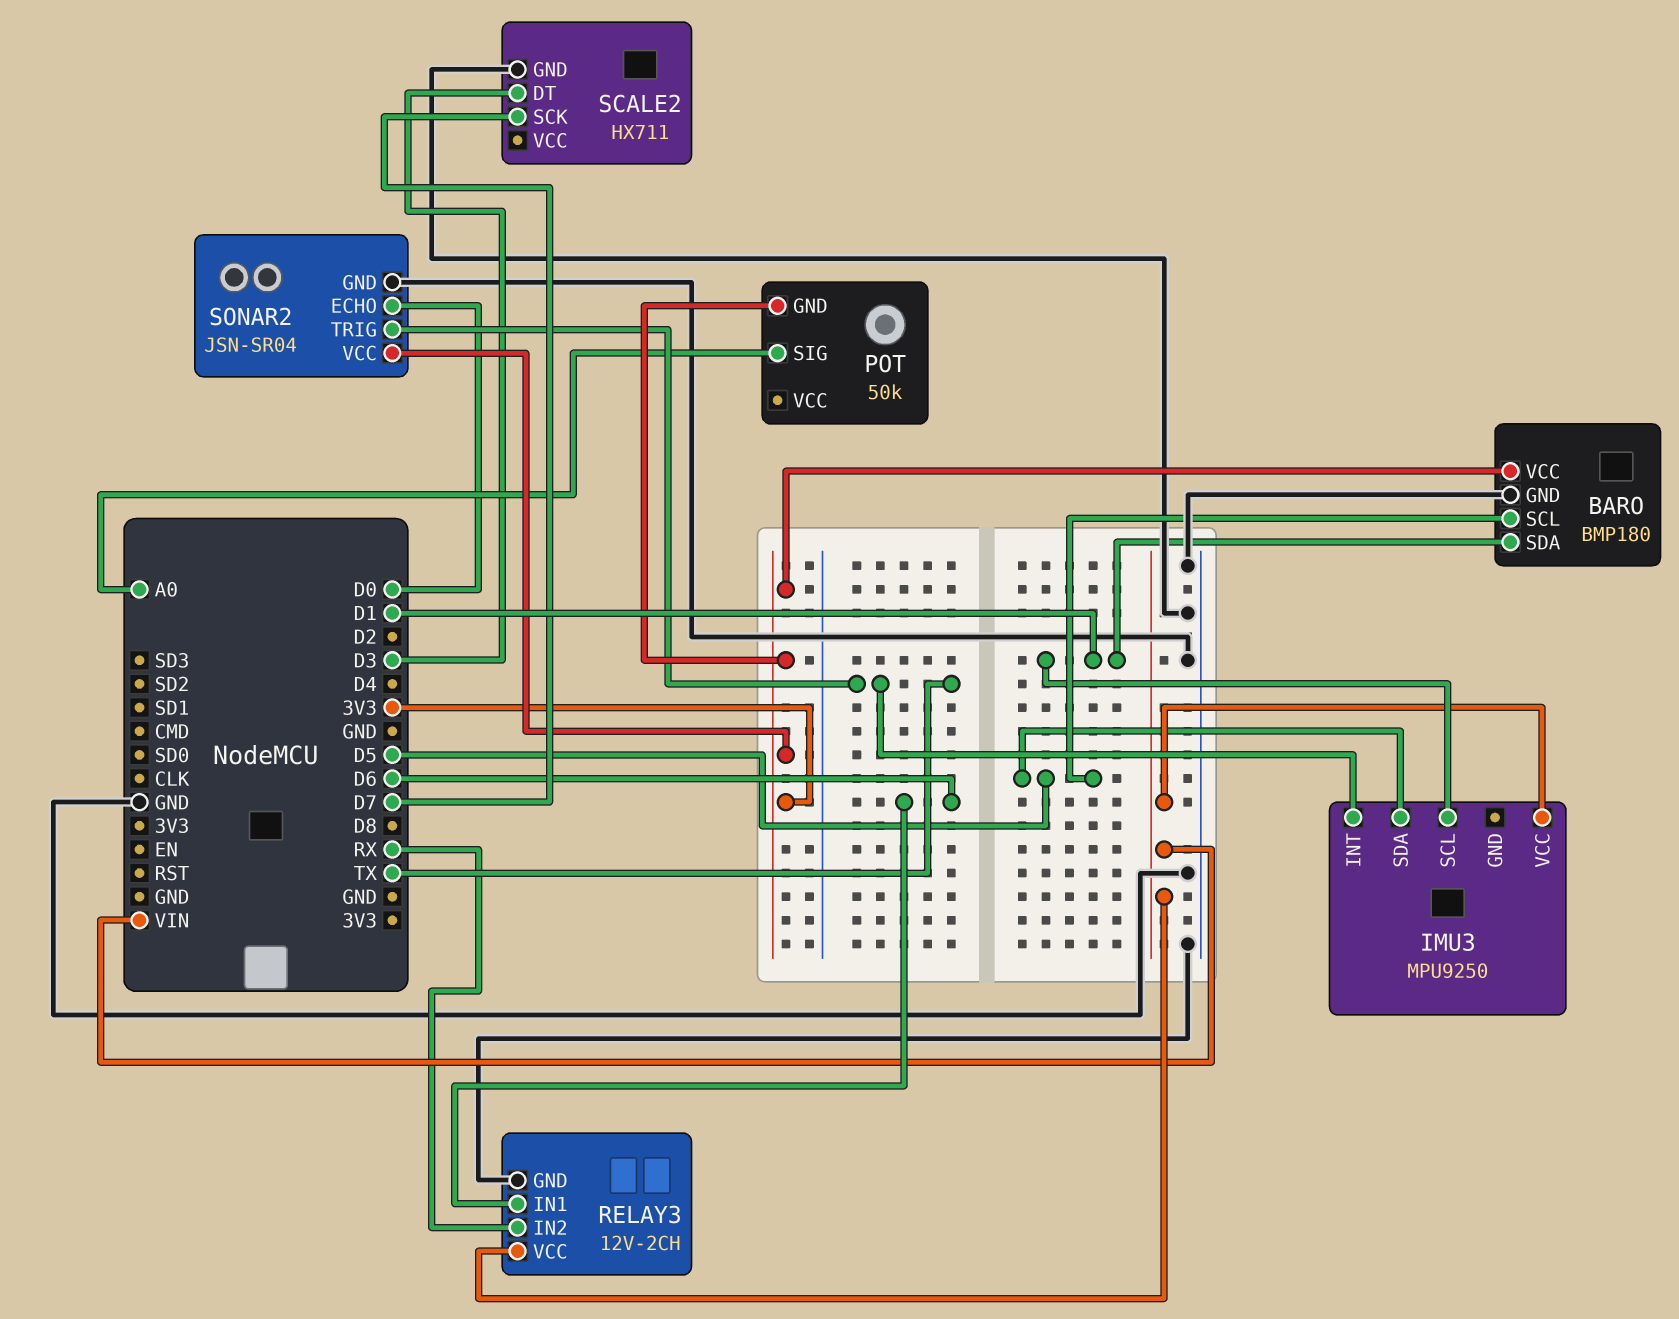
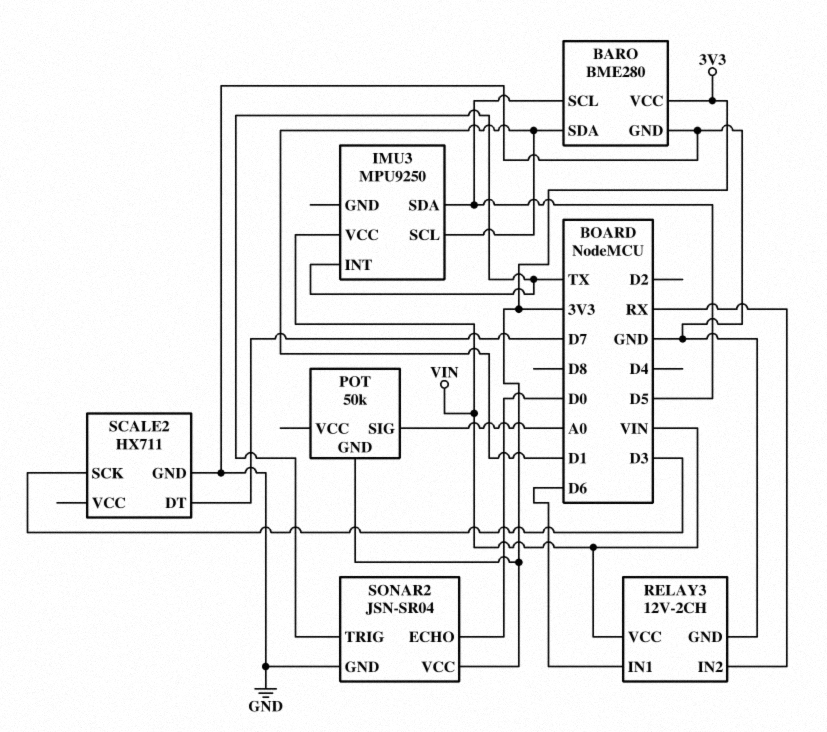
BARO: BMP180 -> BME280
SCALE2 pin DT: D3 -> D7
SCALE2 pin SCK: D7 -> D3

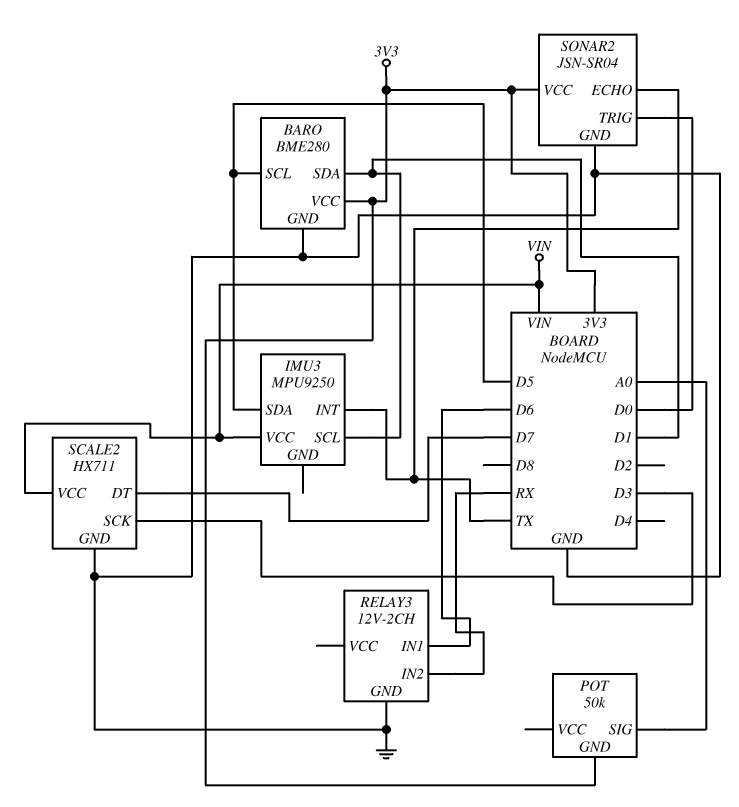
RELAY3 pin VCC: VIN -> none
SCALE2 pin VCC: none -> VIN
SONAR2 pin ECHO: D0 -> TX
SONAR2 pin TRIG: TX -> D0

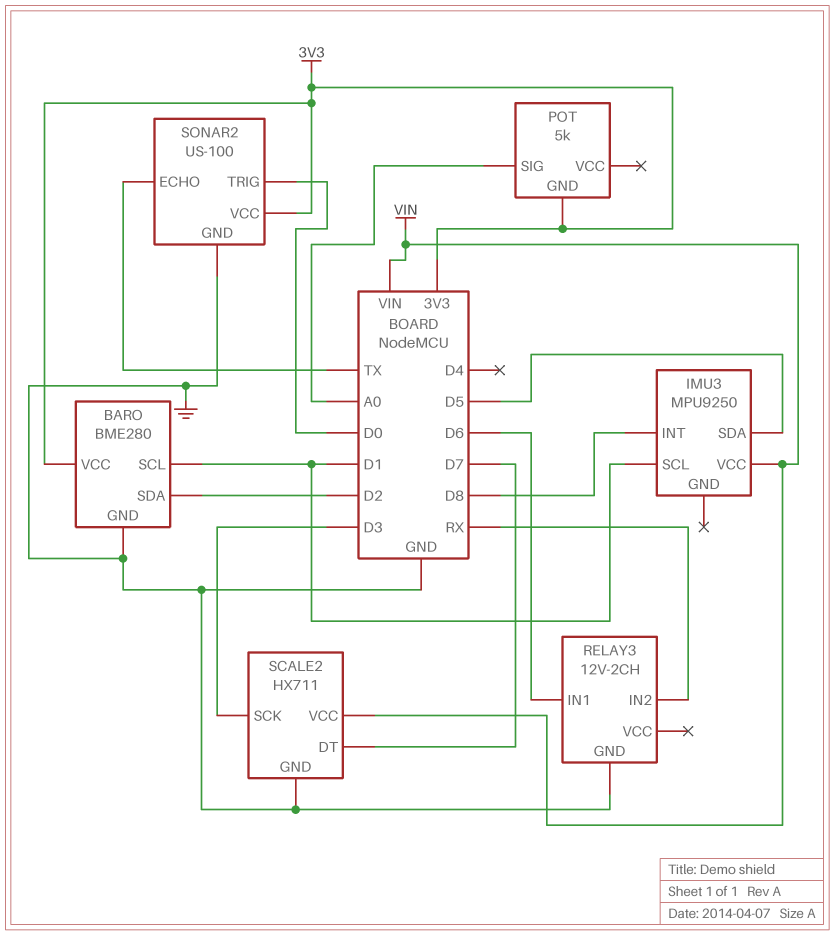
BARO pin SCL: D5 -> D1
BARO pin SDA: D1 -> D2
IMU3 pin INT: TX -> D8
POT: 50k -> 5k
SONAR2: JSN-SR04 -> US-100

